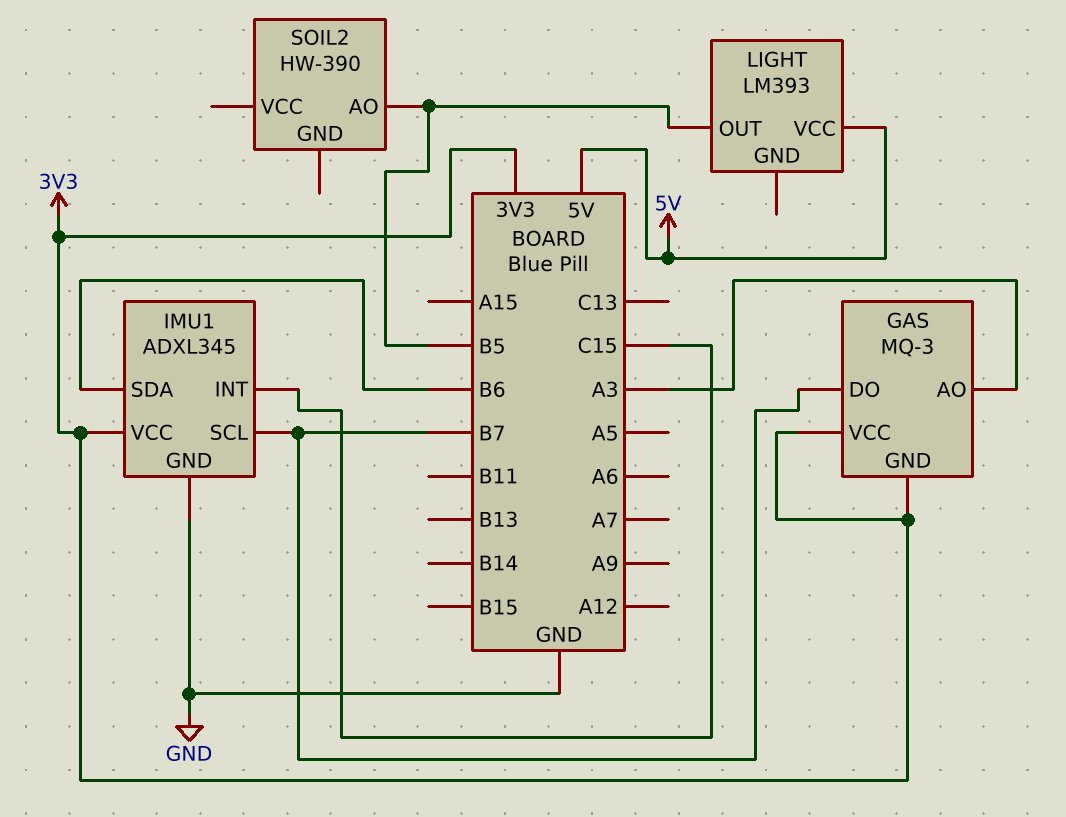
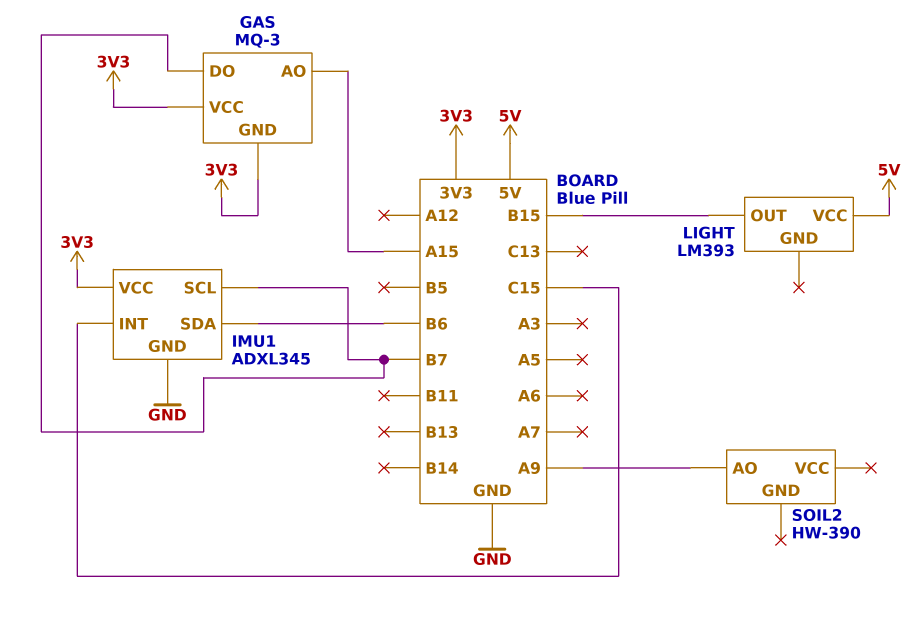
GAS pin AO: A3 -> A15
LIGHT pin OUT: B5 -> B15
SOIL2 pin AO: B5 -> A9

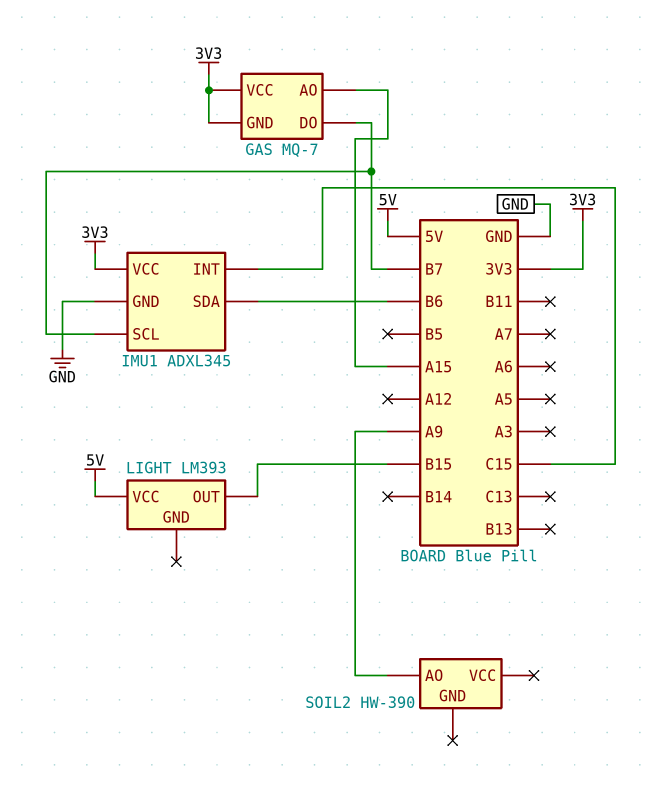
GAS: MQ-3 -> MQ-7

